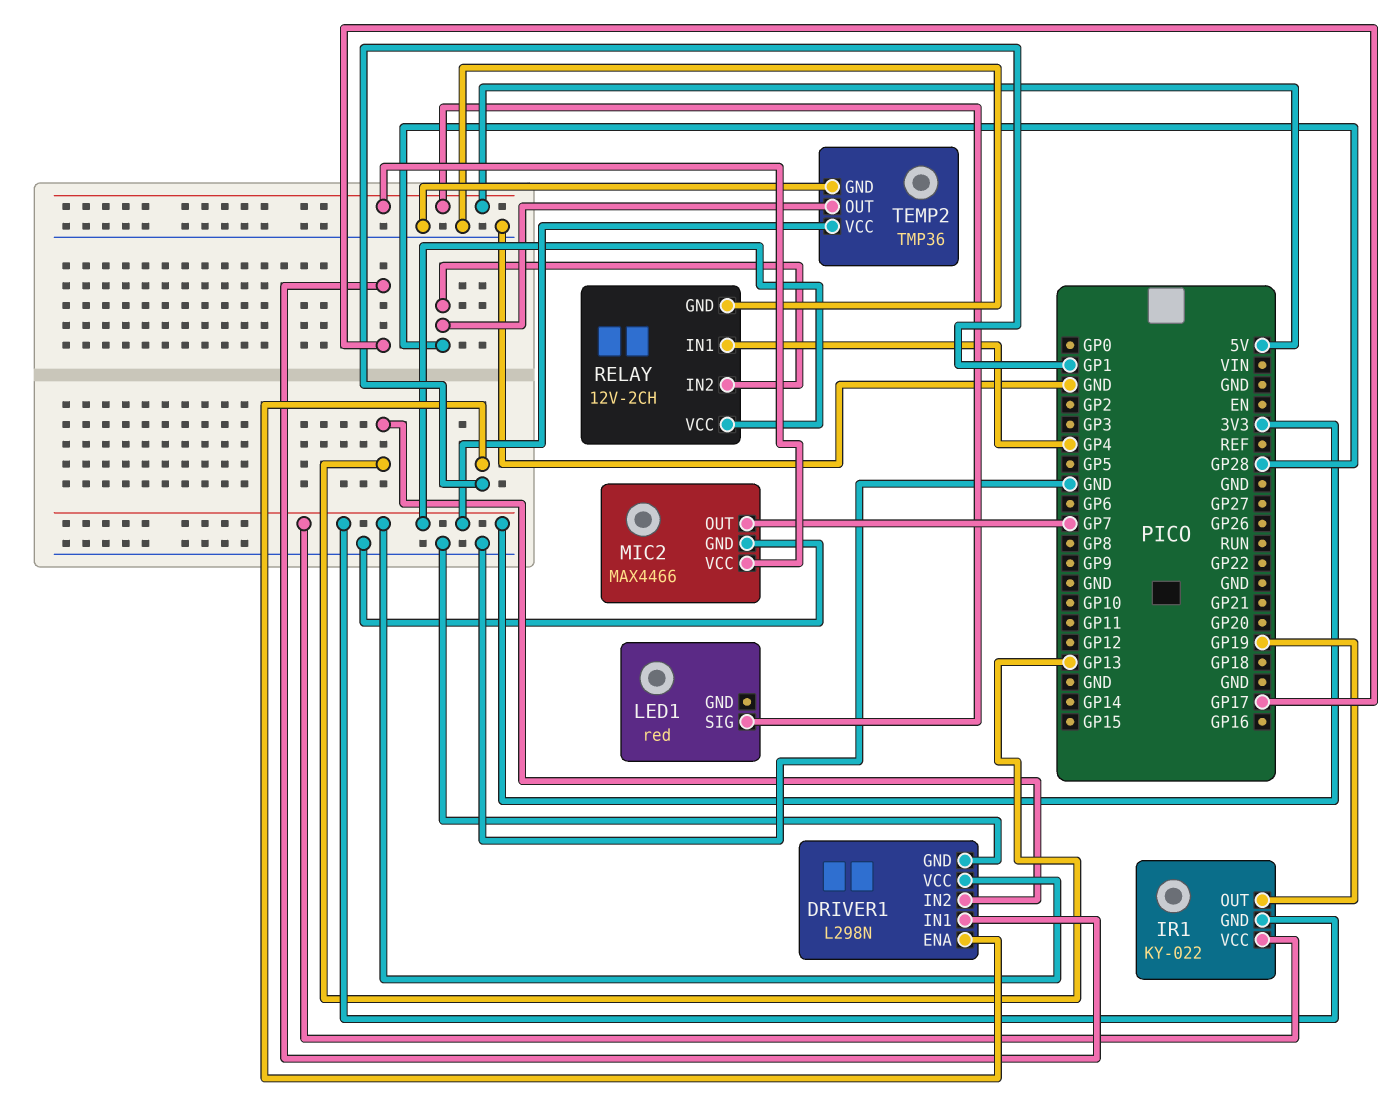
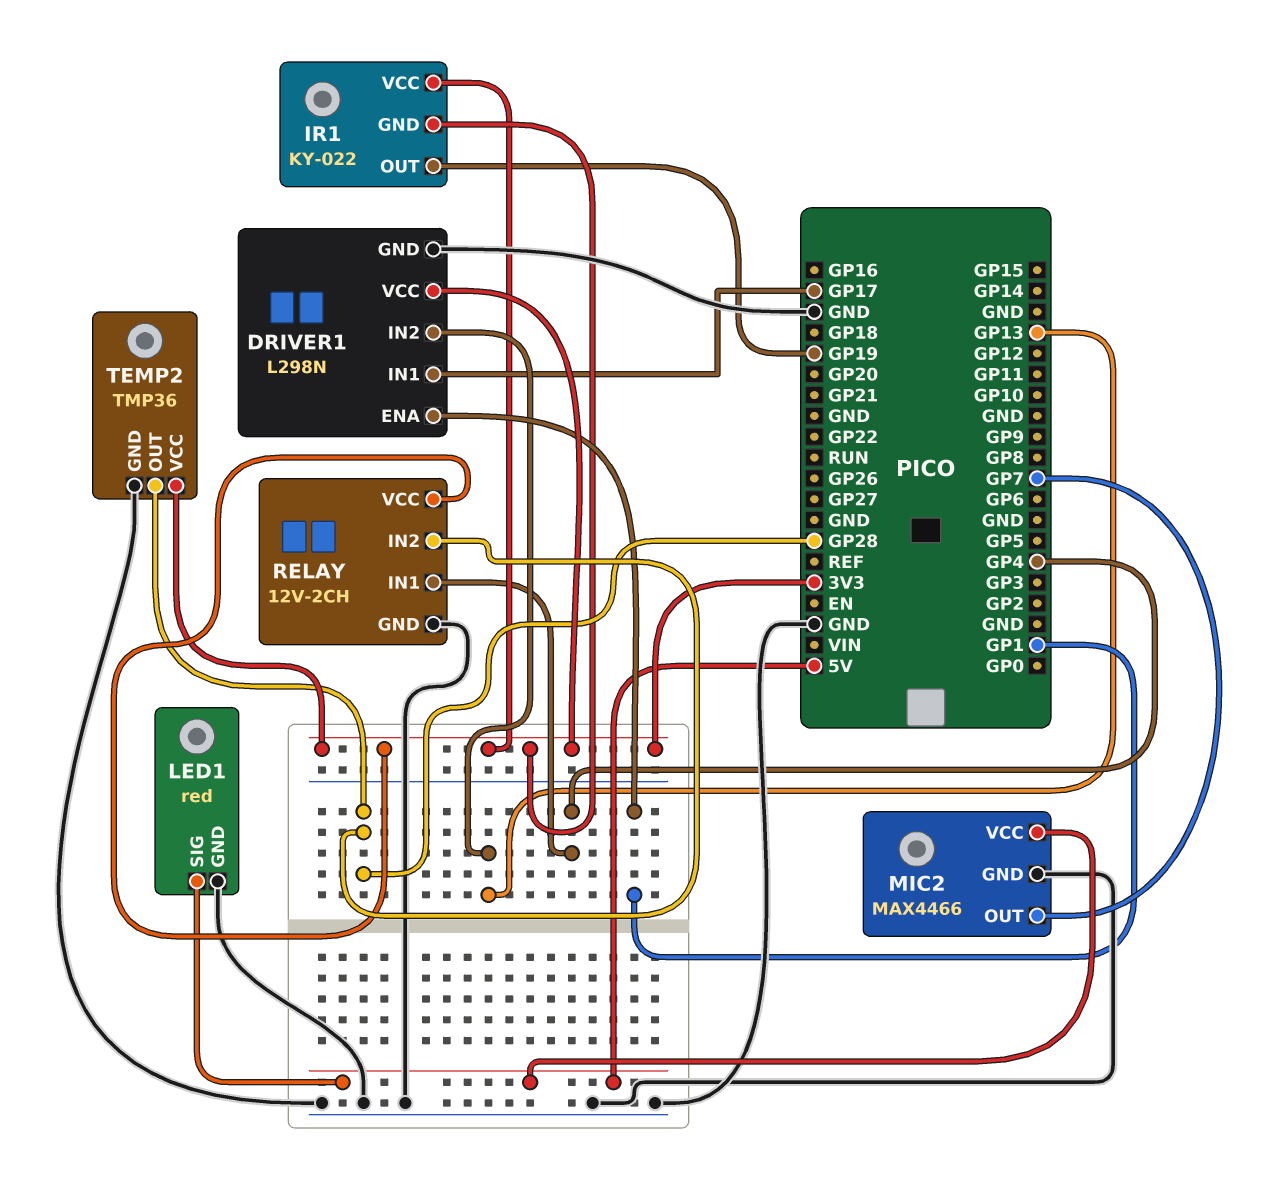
LED1 pin GND: none -> GND

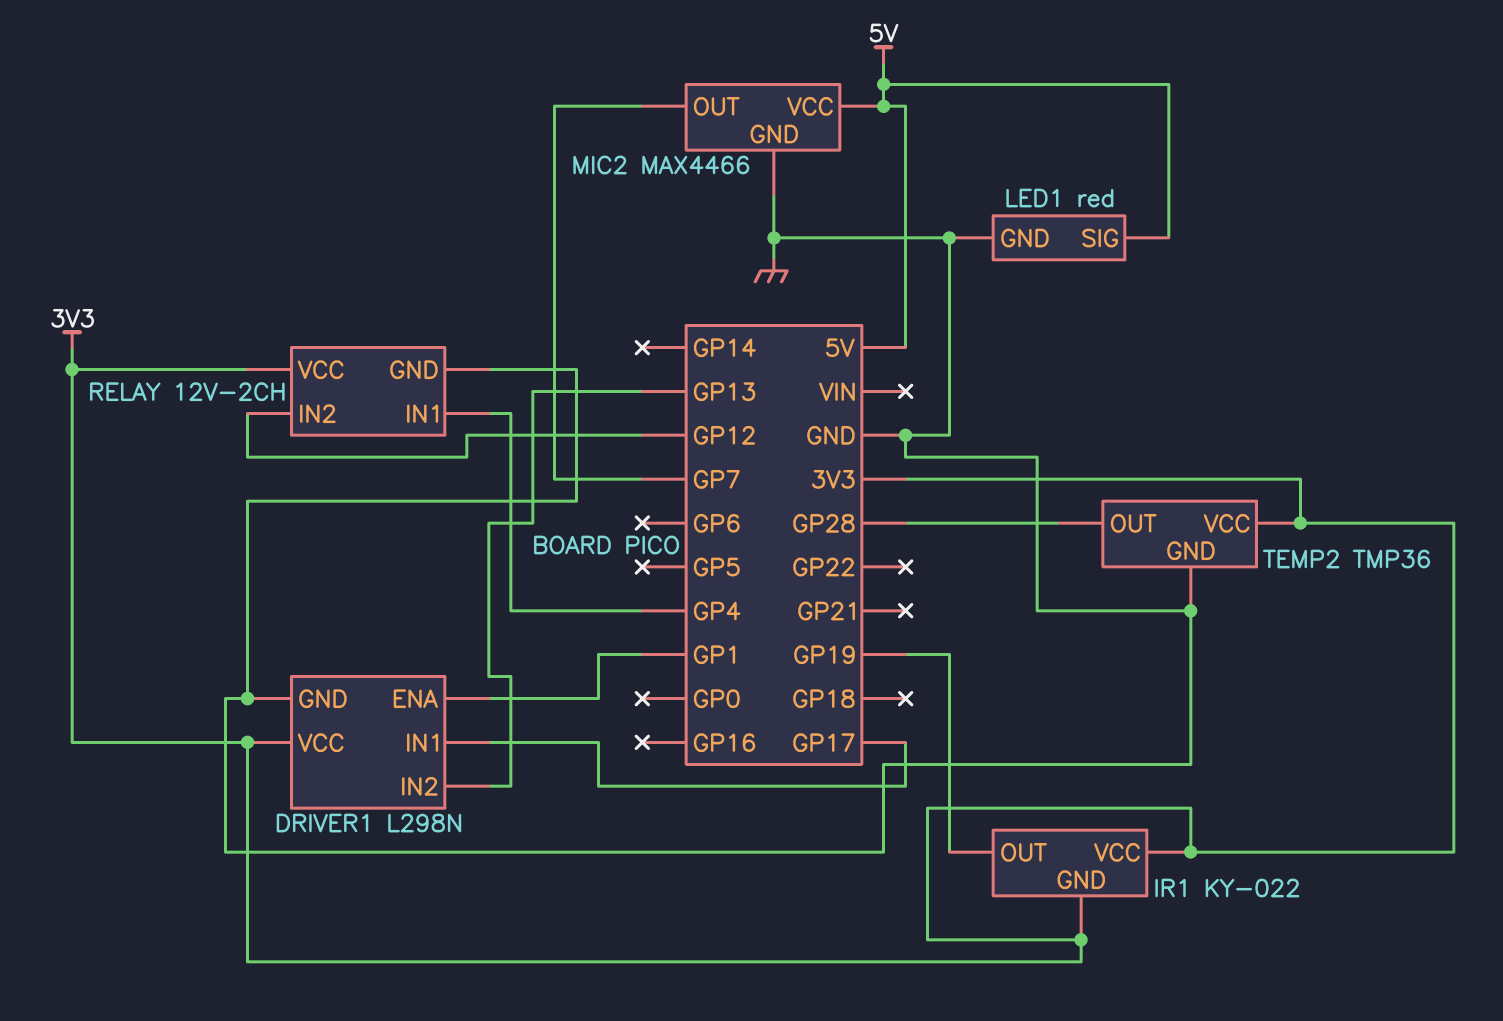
RELAY pin IN2: GP28 -> GP12

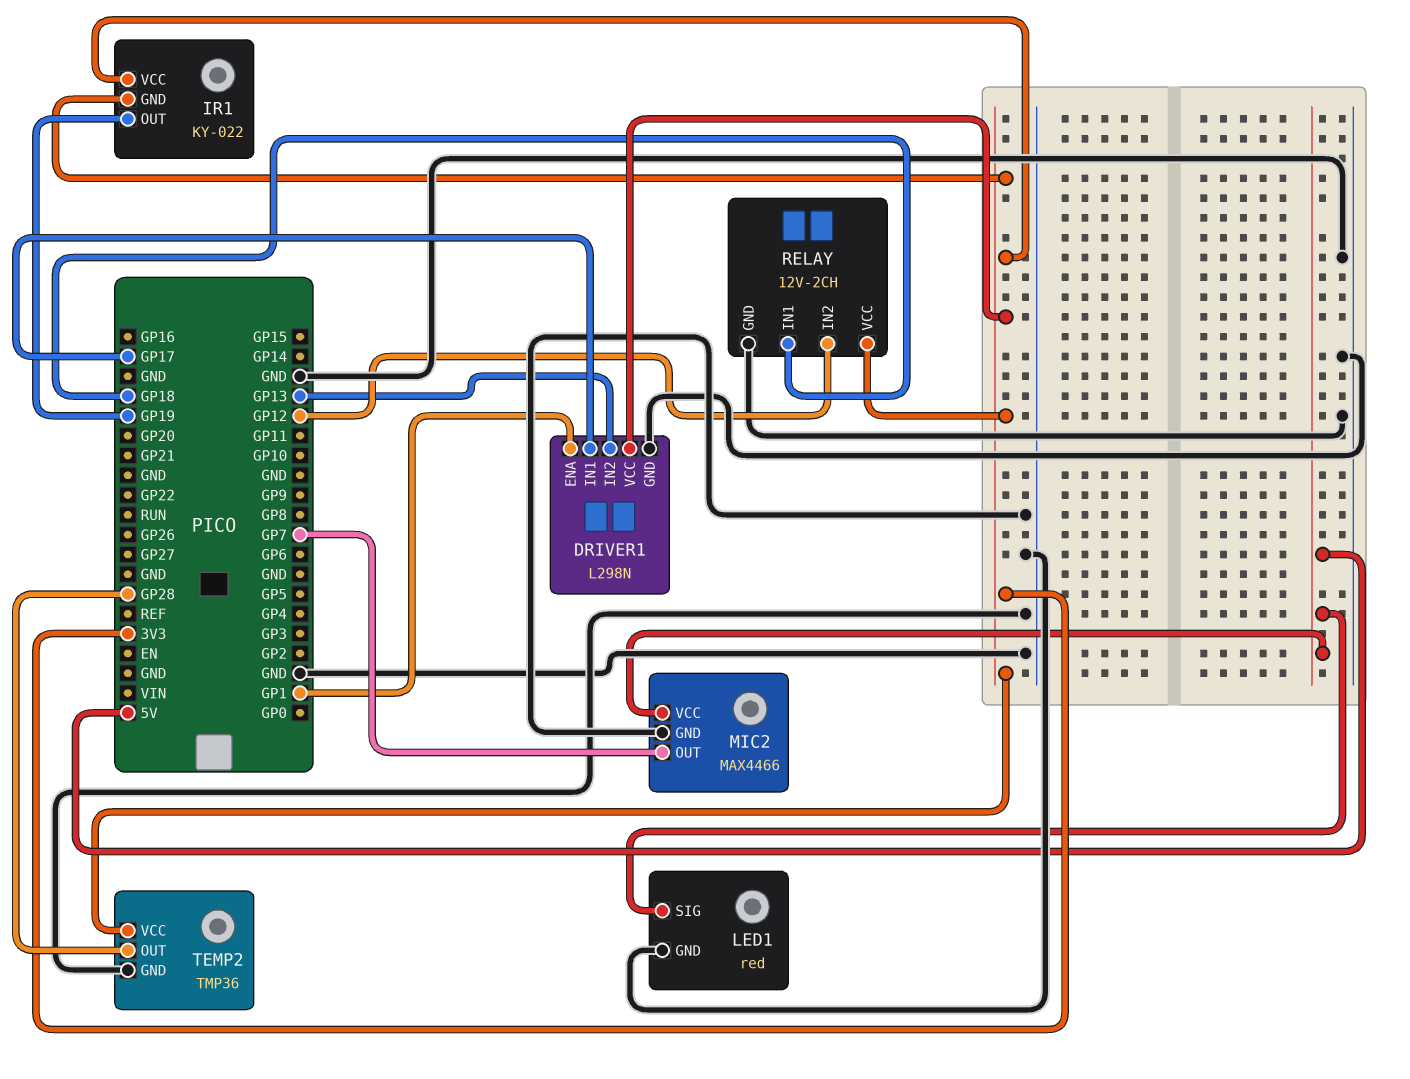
RELAY pin IN1: GP4 -> GP18

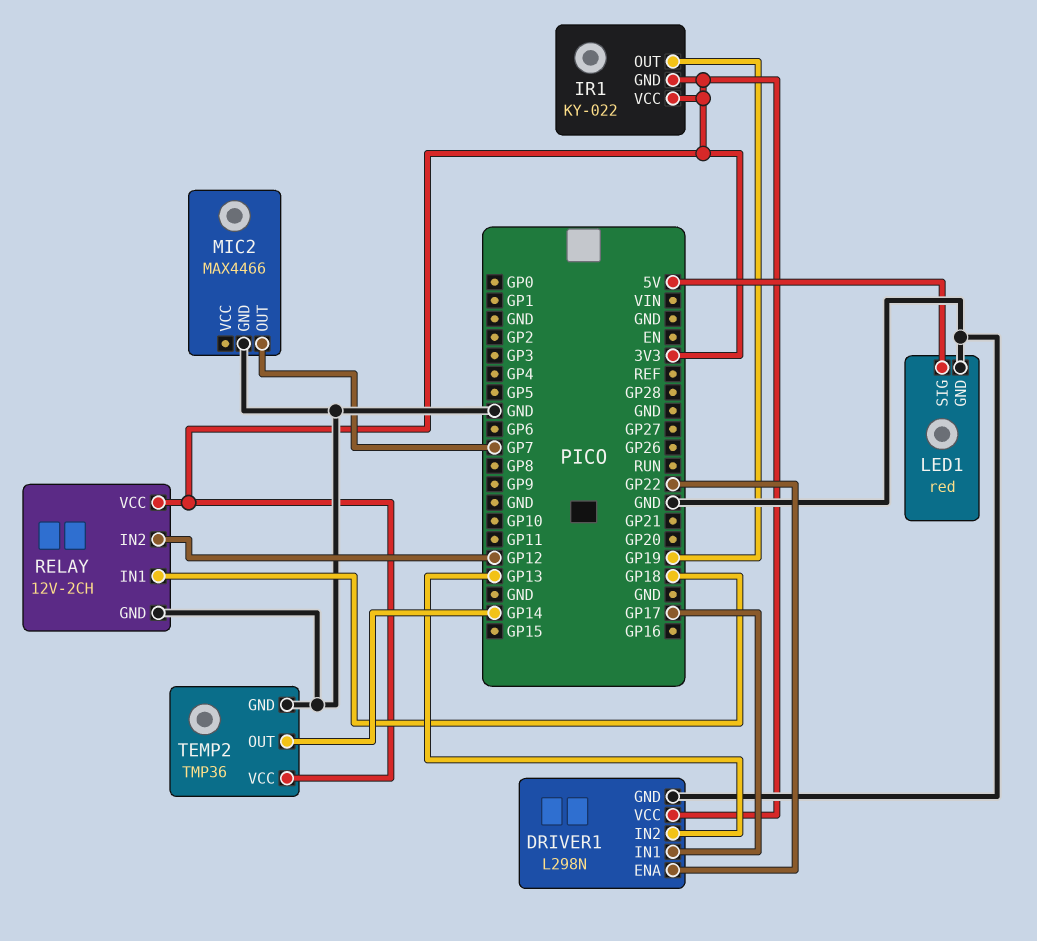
DRIVER1 pin ENA: GP1 -> GP22
MIC2 pin VCC: 5V -> none
TEMP2 pin OUT: GP28 -> GP14

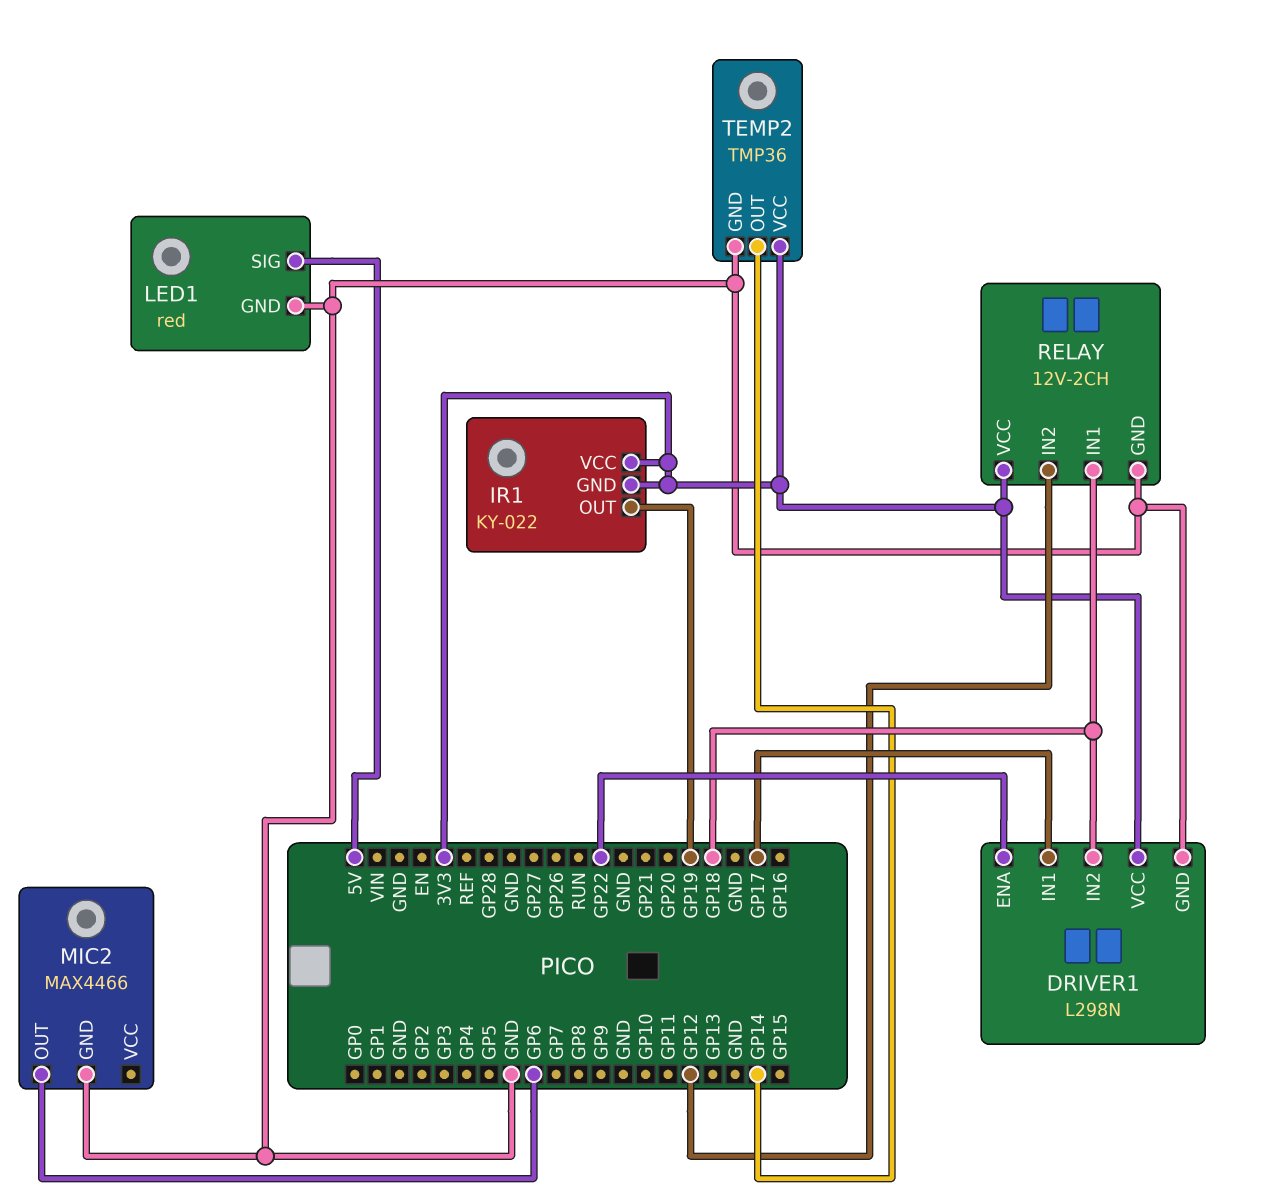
DRIVER1 pin IN2: GP13 -> GP18
MIC2 pin OUT: GP7 -> GP6

